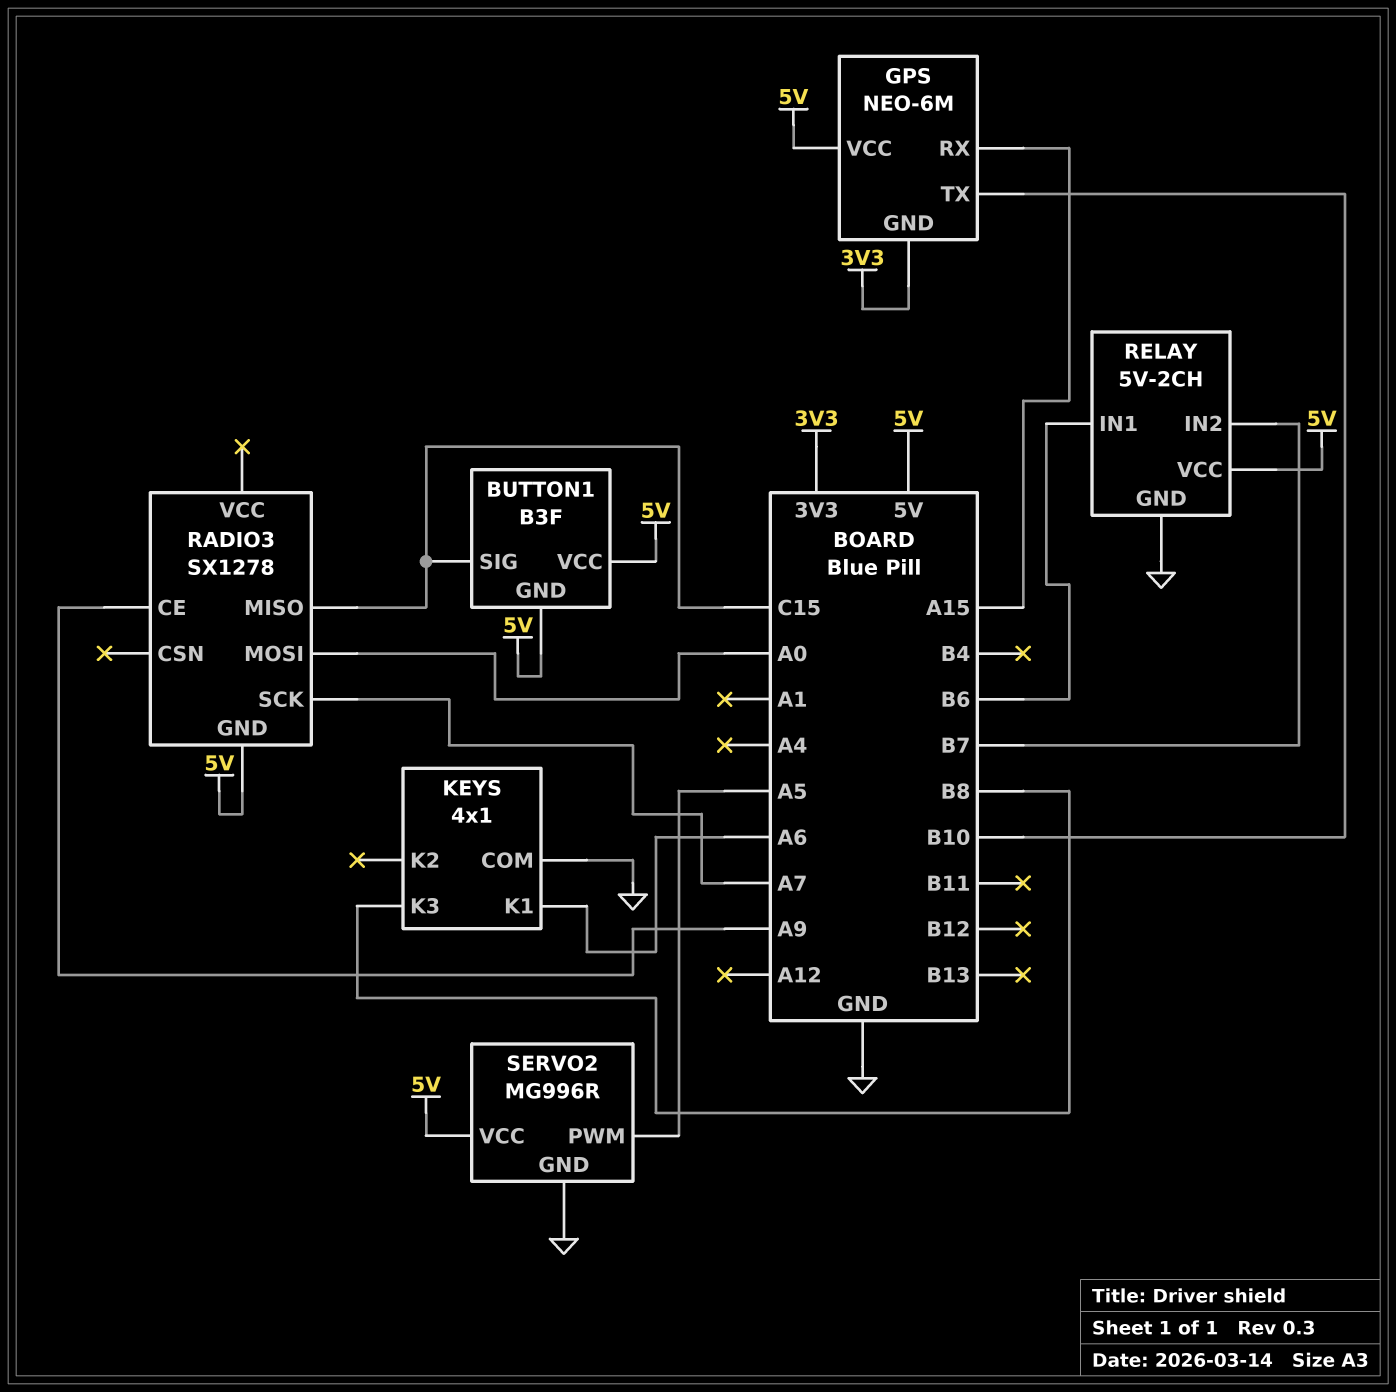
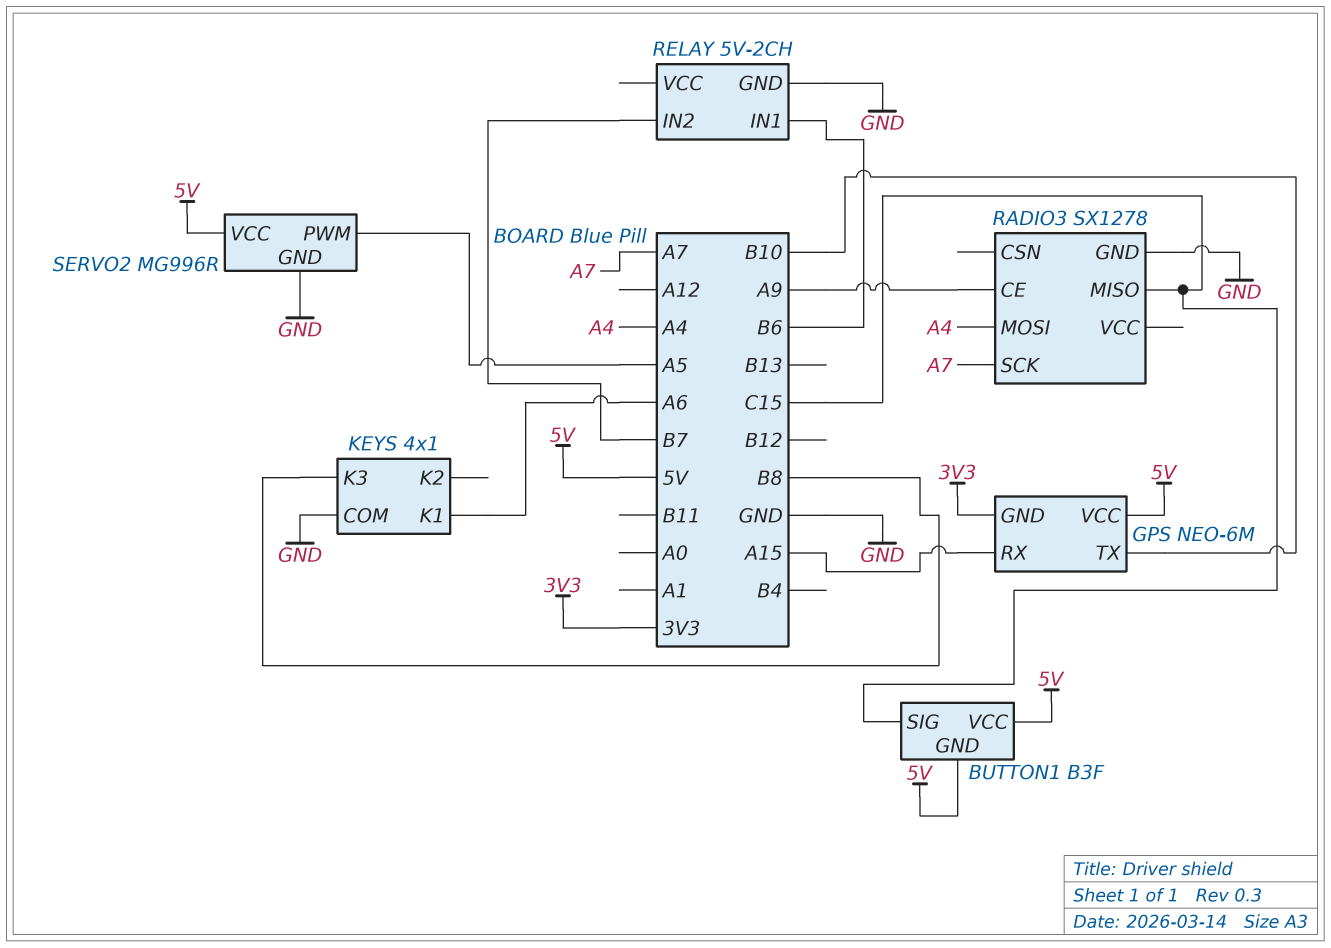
RADIO3 pin GND: 5V -> GND
RADIO3 pin MOSI: A0 -> A4
RELAY pin VCC: 5V -> none

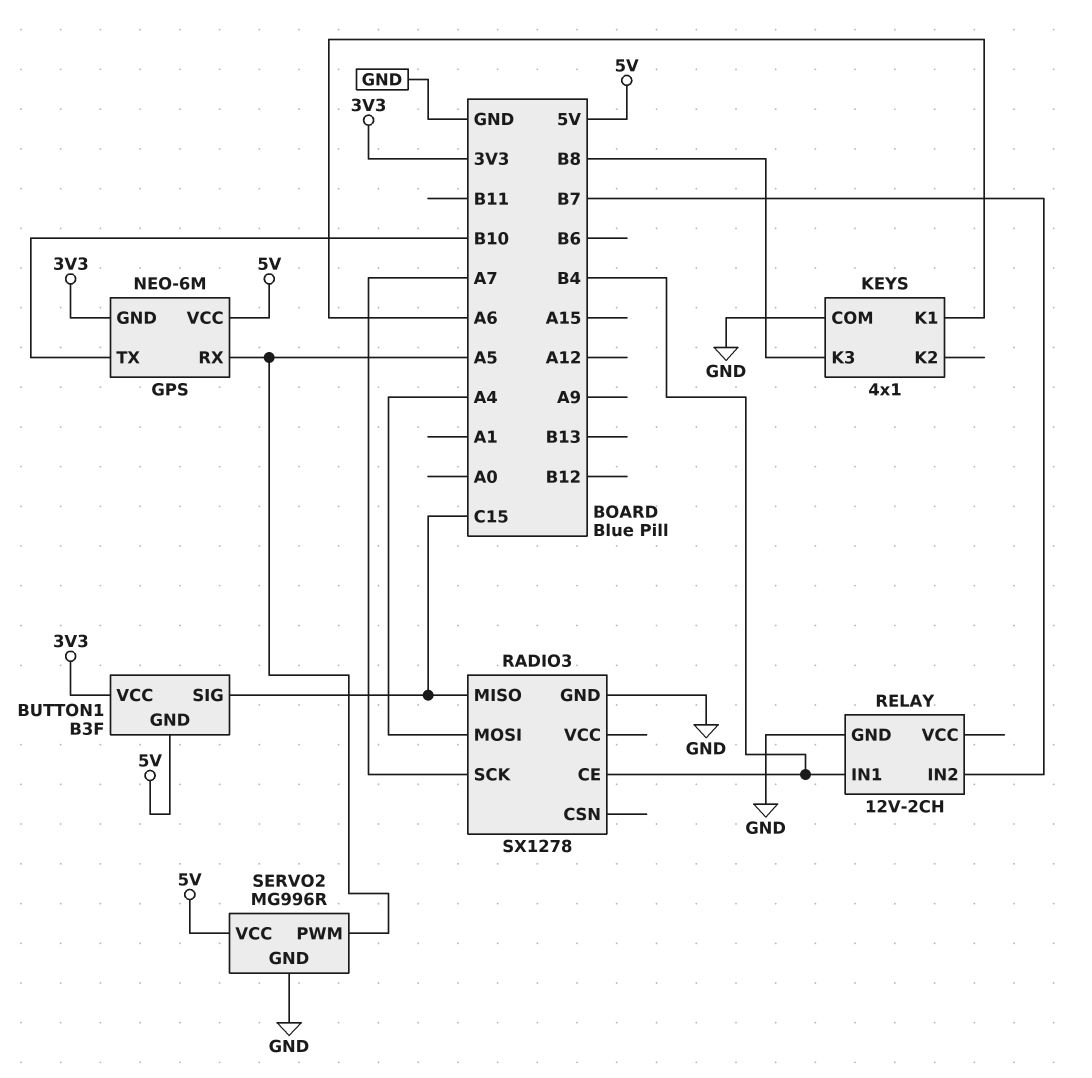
BUTTON1 pin VCC: 5V -> 3V3
GPS pin RX: A15 -> A5
RADIO3 pin CE: A9 -> B4
RELAY: 5V-2CH -> 12V-2CH
RELAY pin IN1: B6 -> B4

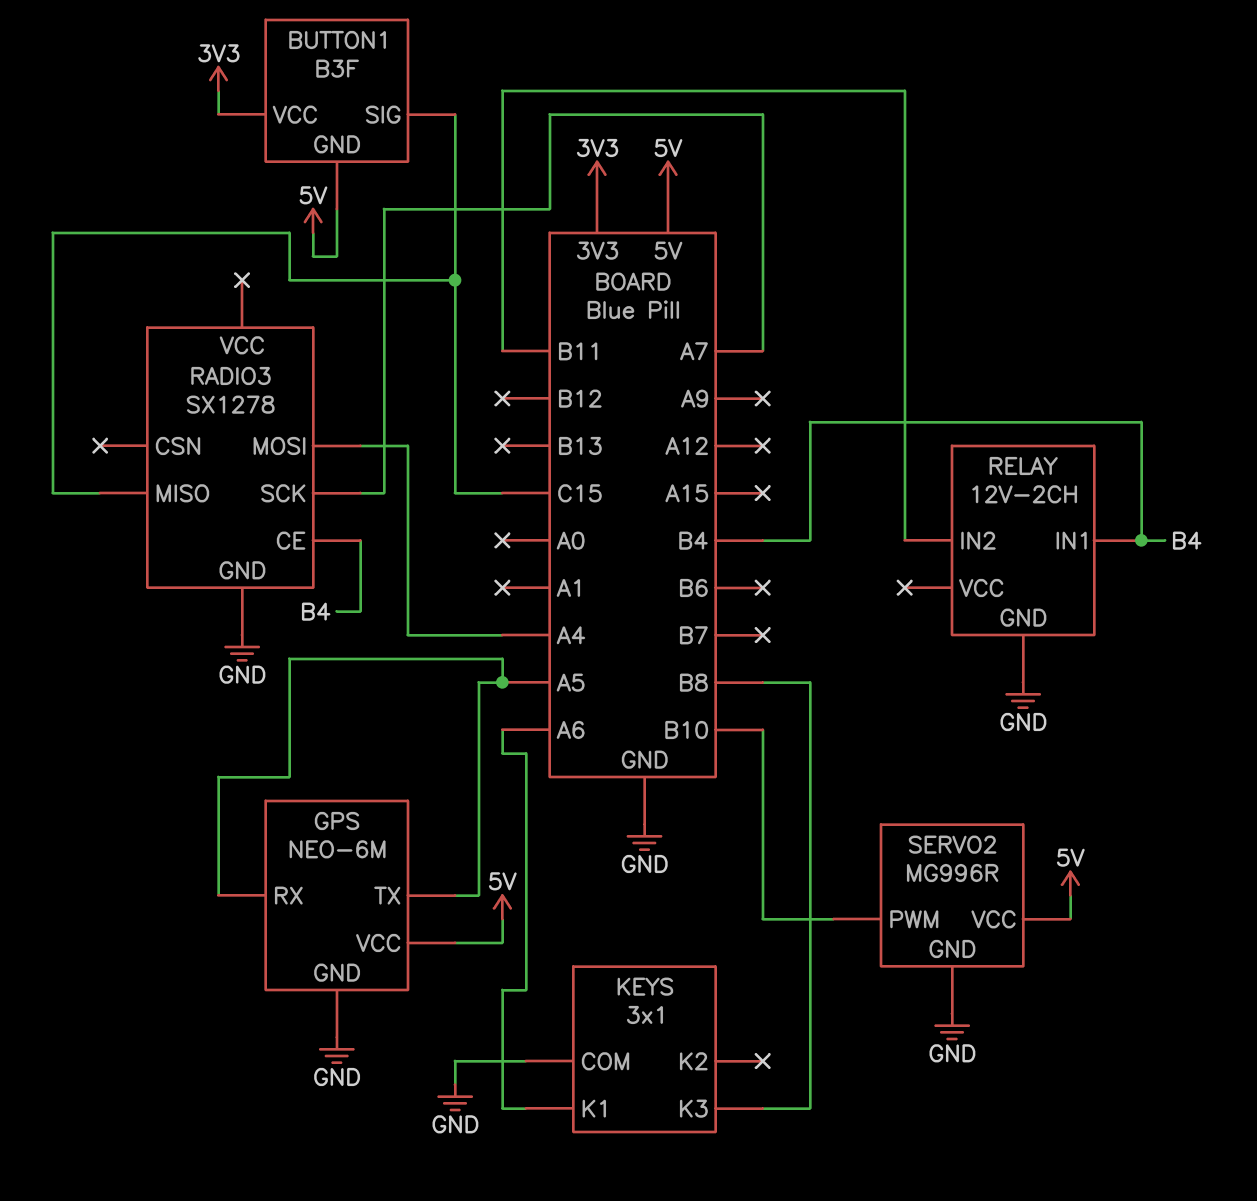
GPS pin GND: 3V3 -> GND
GPS pin TX: B10 -> A5
KEYS: 4x1 -> 3x1
RELAY pin IN2: B7 -> B11
SERVO2 pin PWM: A5 -> B10

